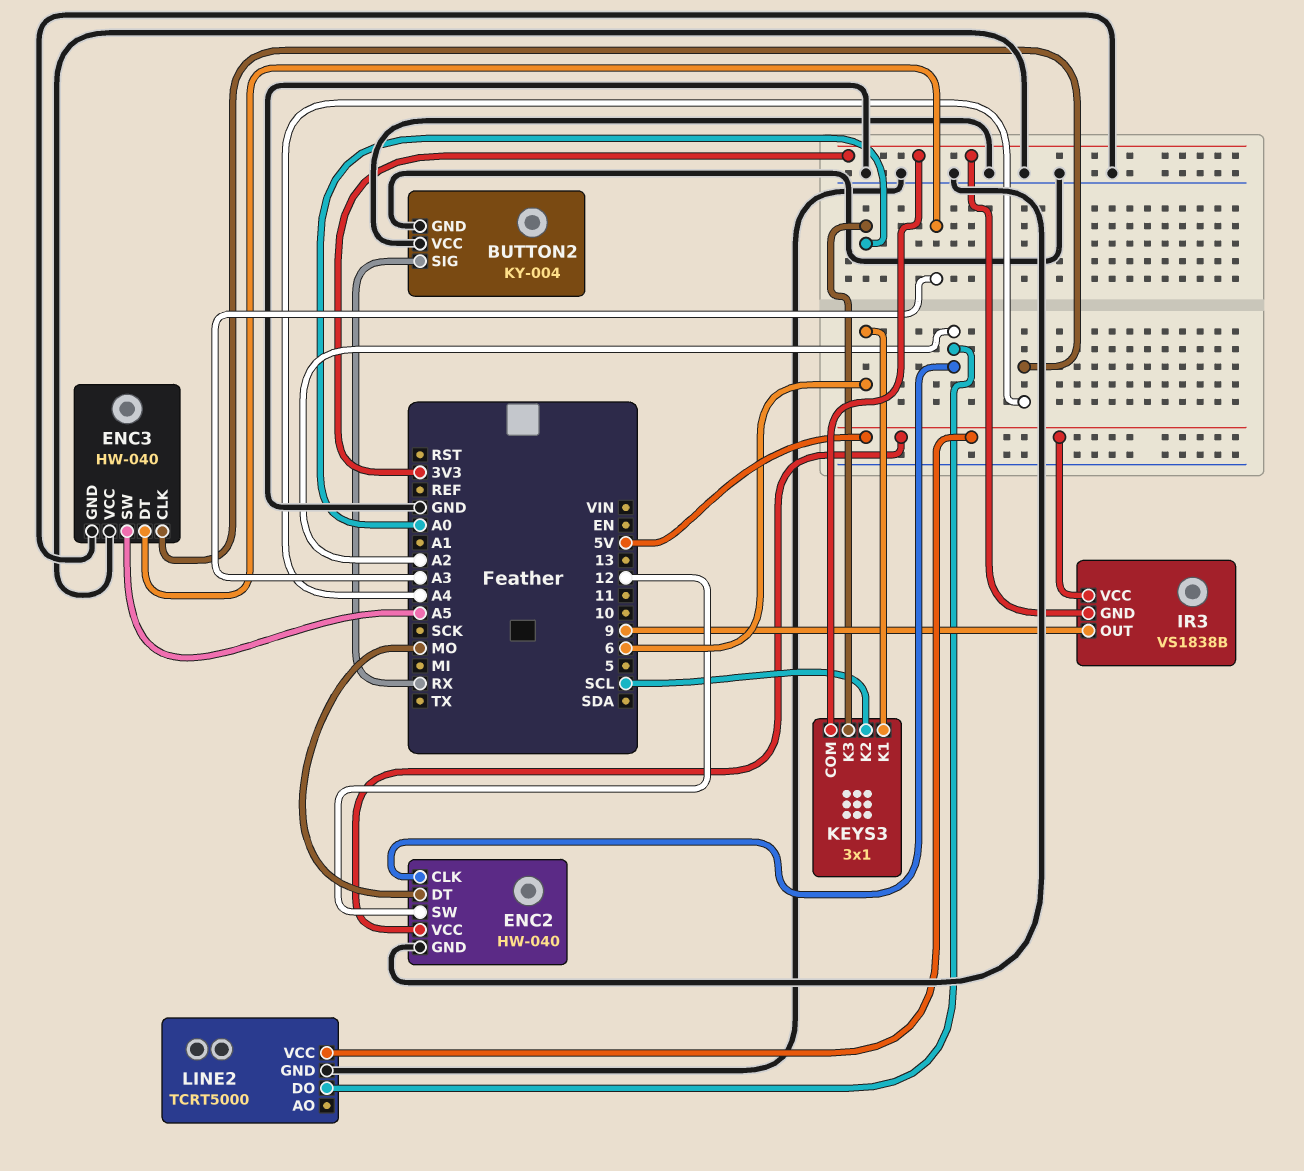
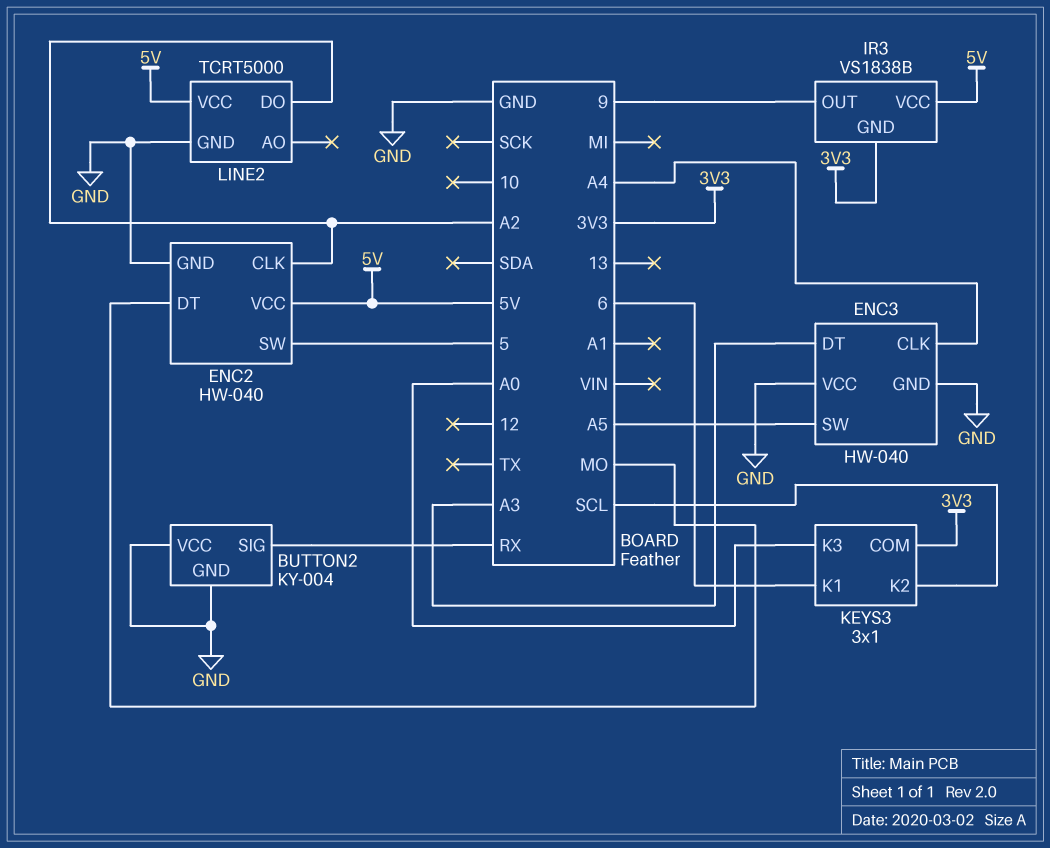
ENC2 pin SW: 12 -> 5

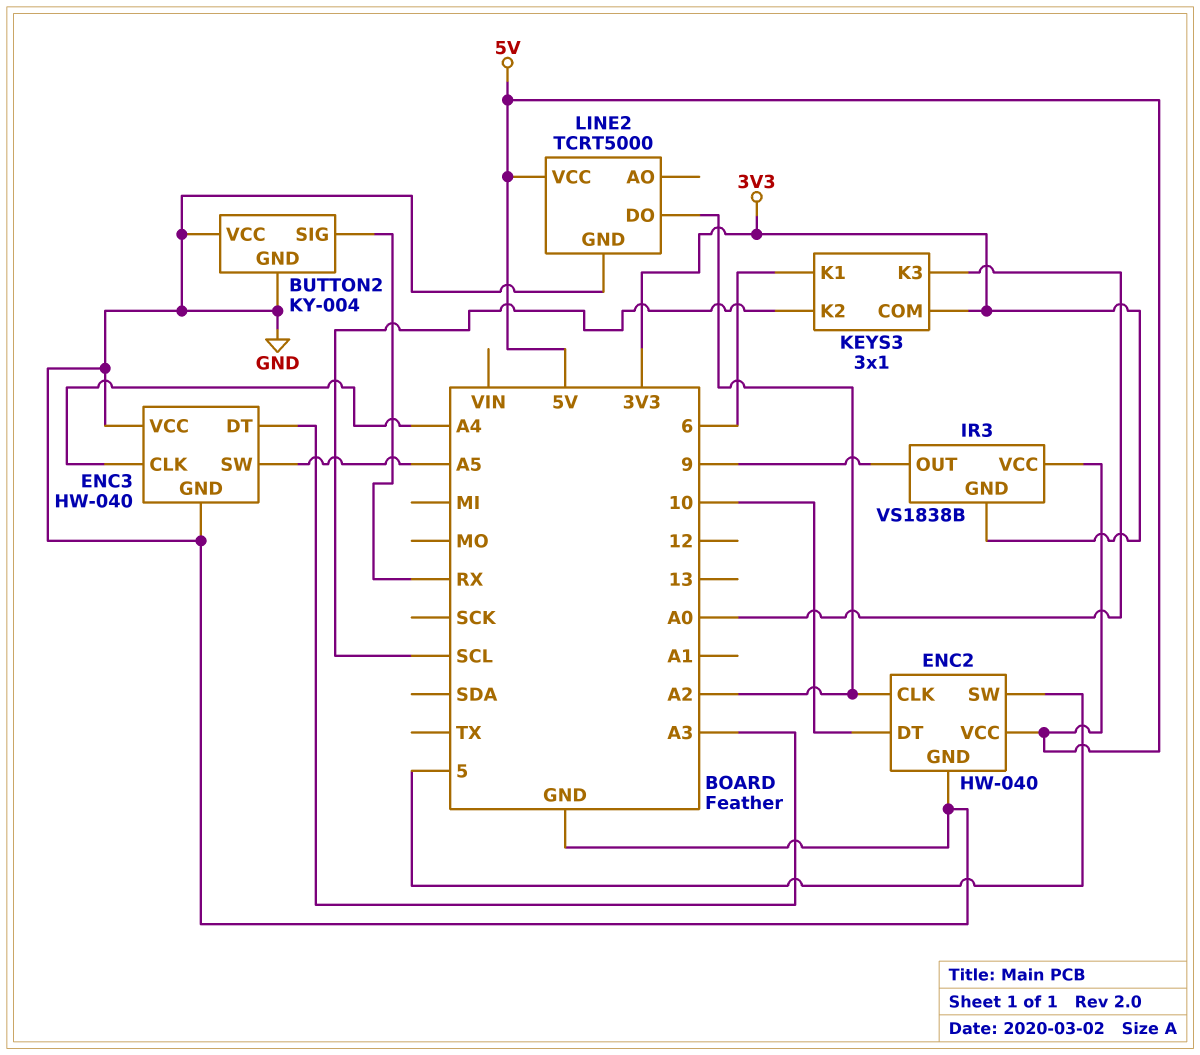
ENC2 pin DT: MO -> 10

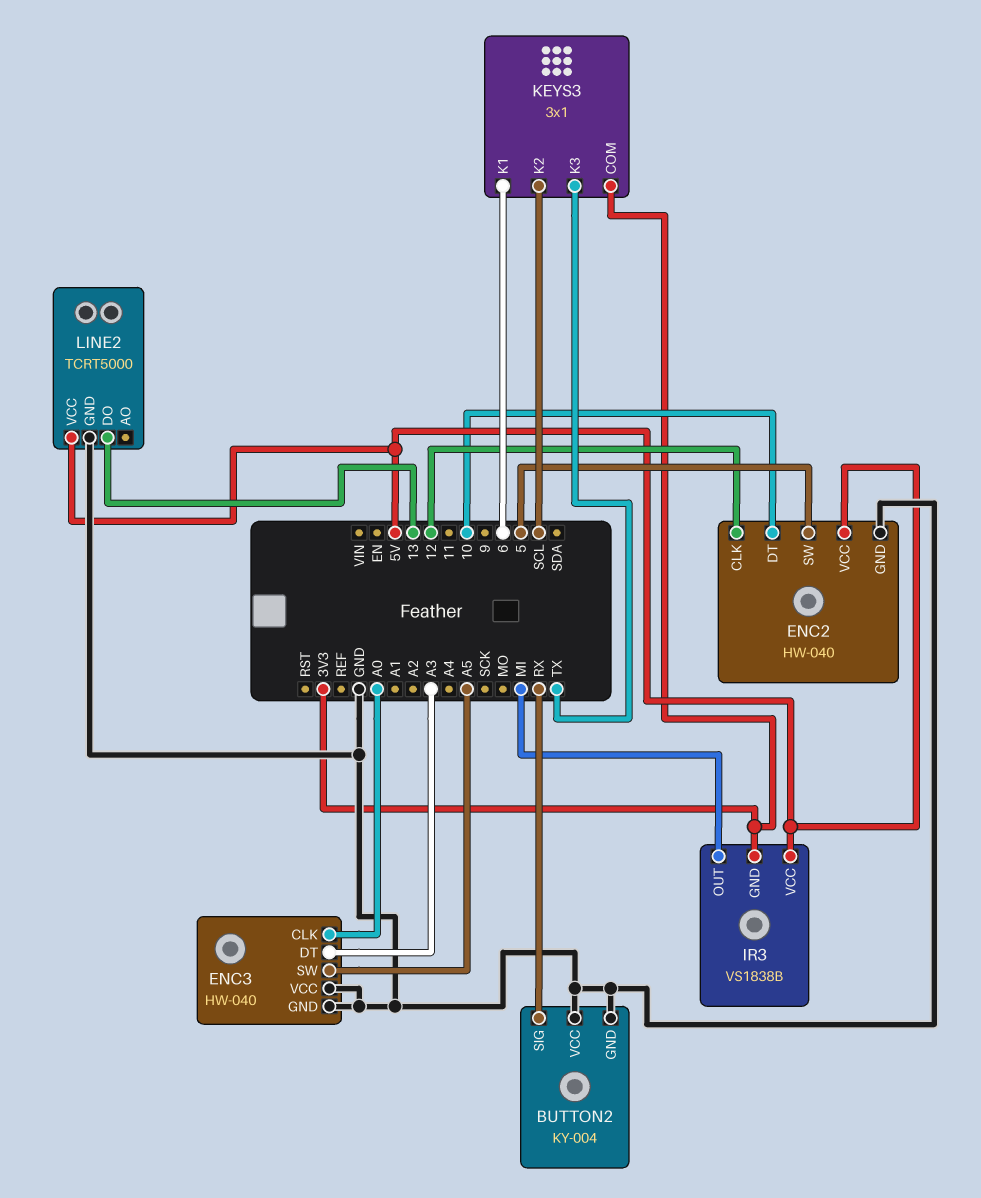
ENC2 pin CLK: A2 -> 12
ENC3 pin CLK: A4 -> A0
IR3 pin OUT: 9 -> MI
KEYS3 pin K3: A0 -> TX
LINE2 pin DO: A2 -> 13

